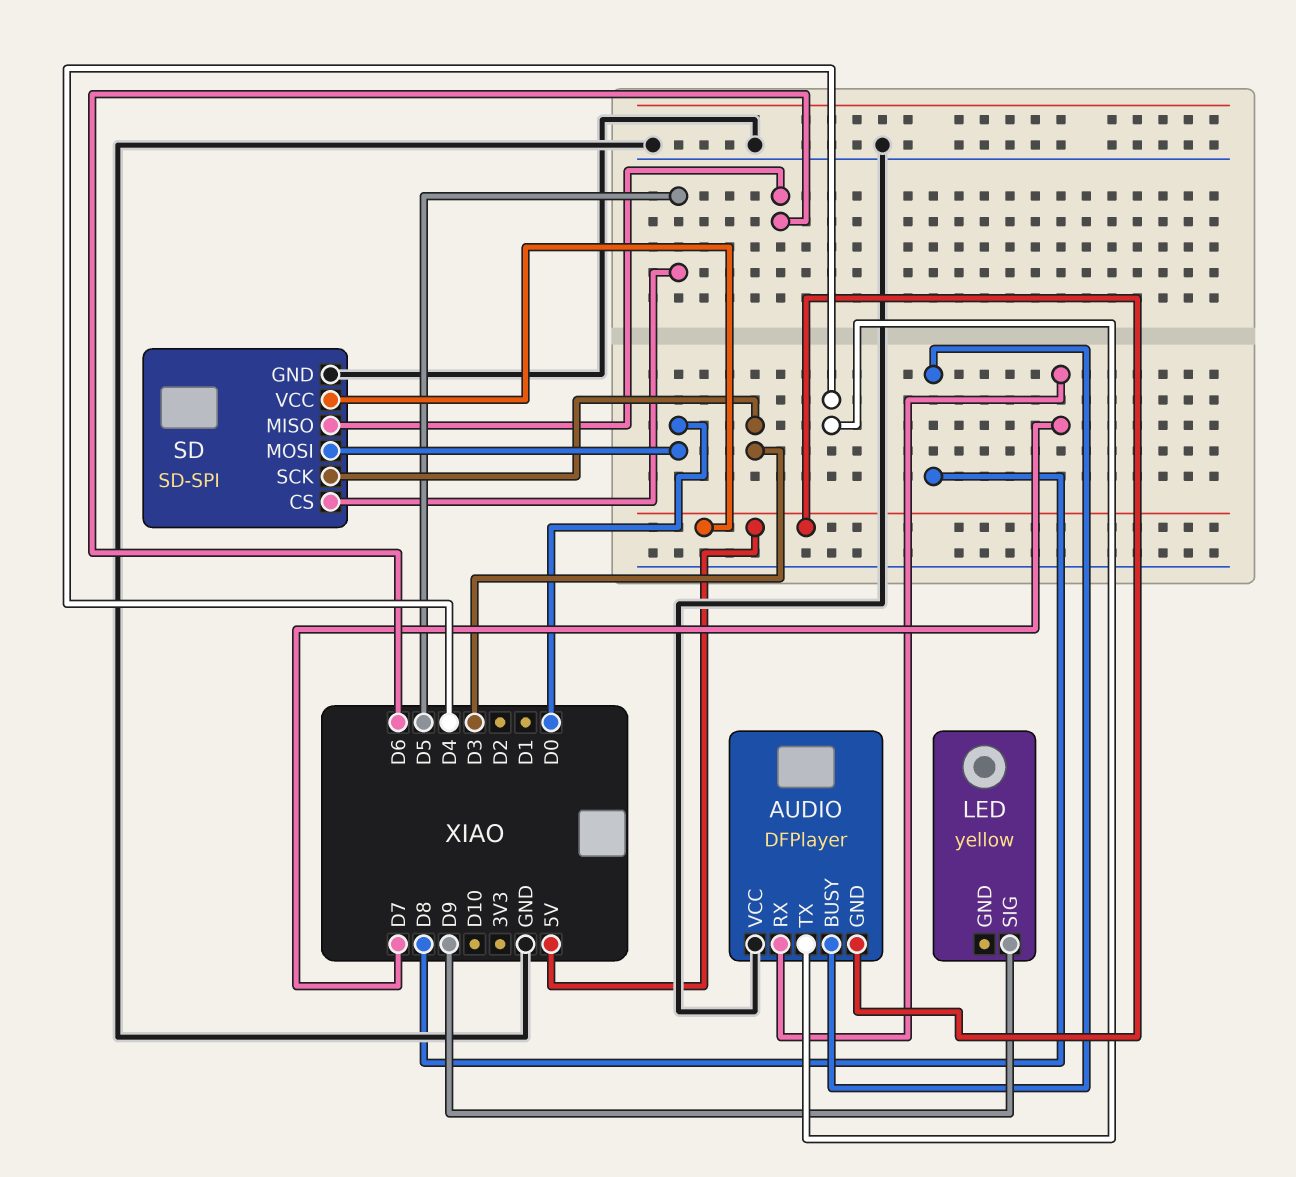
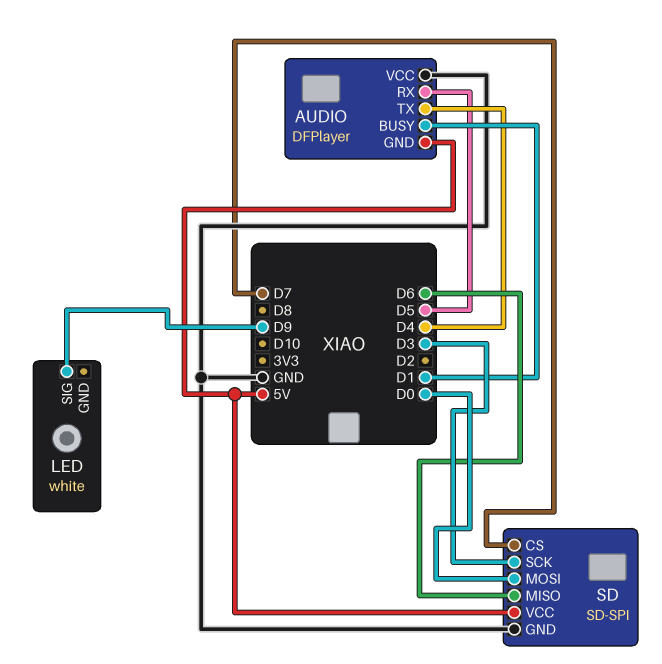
AUDIO pin BUSY: D8 -> D1
AUDIO pin RX: D7 -> D5
LED: yellow -> white
SD pin CS: D5 -> D7

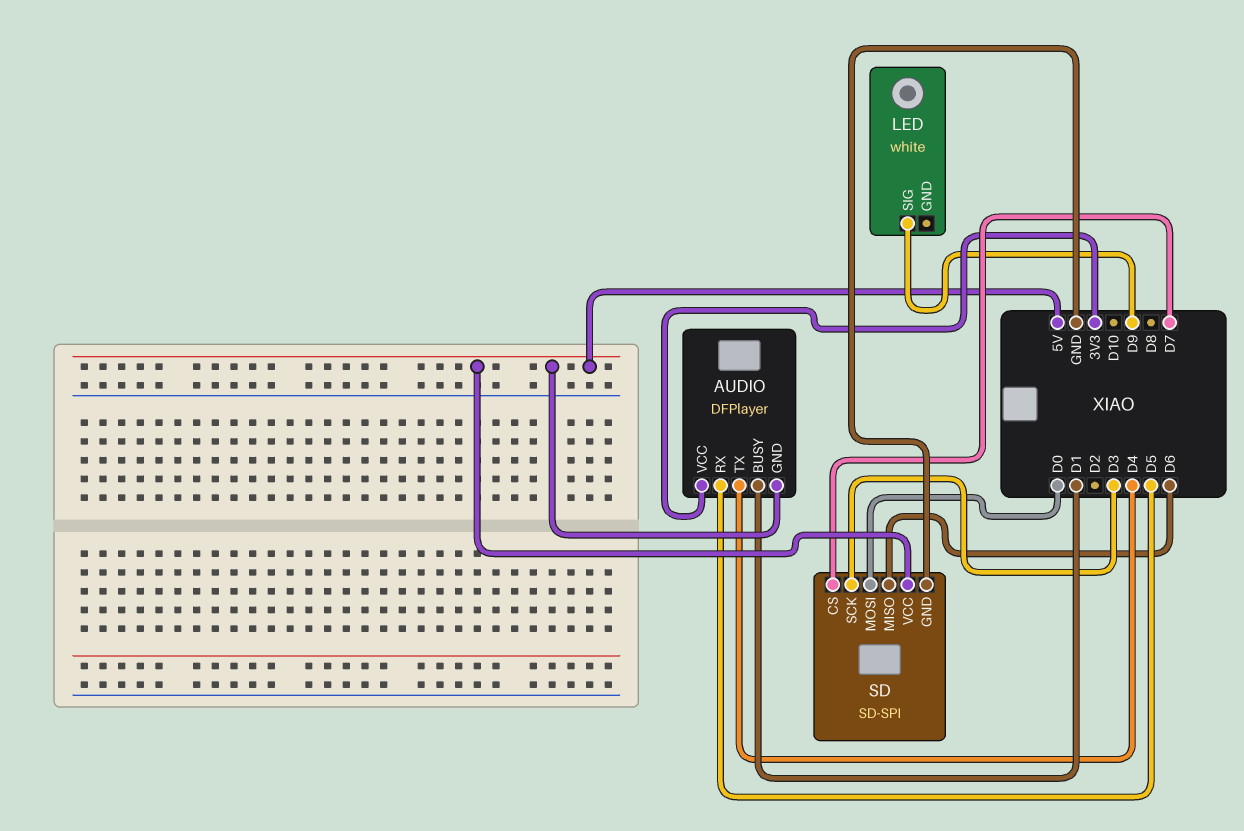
AUDIO pin VCC: GND -> 3V3

